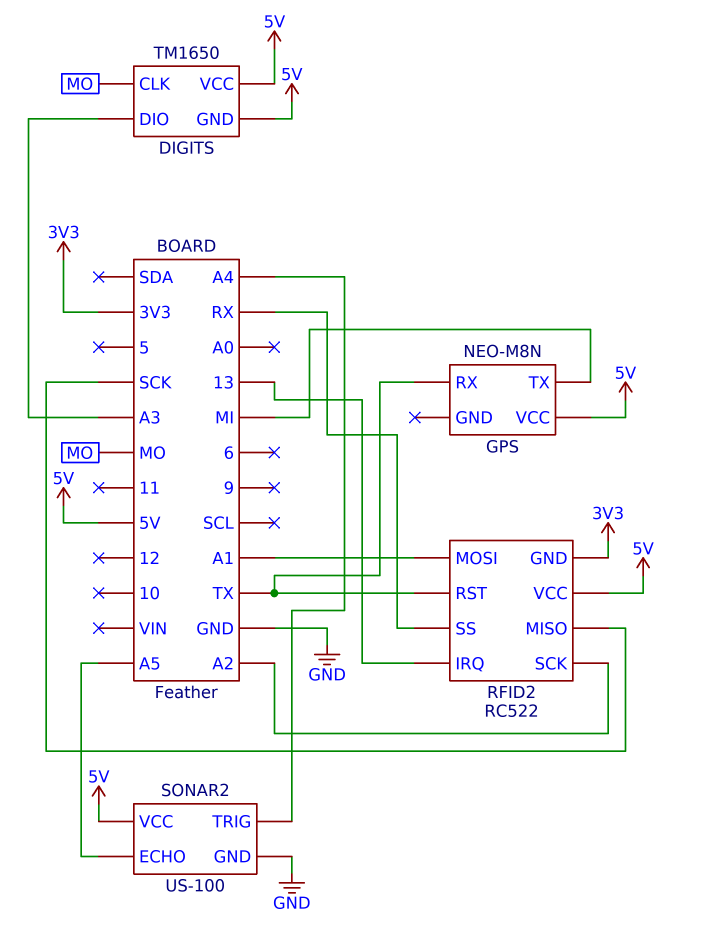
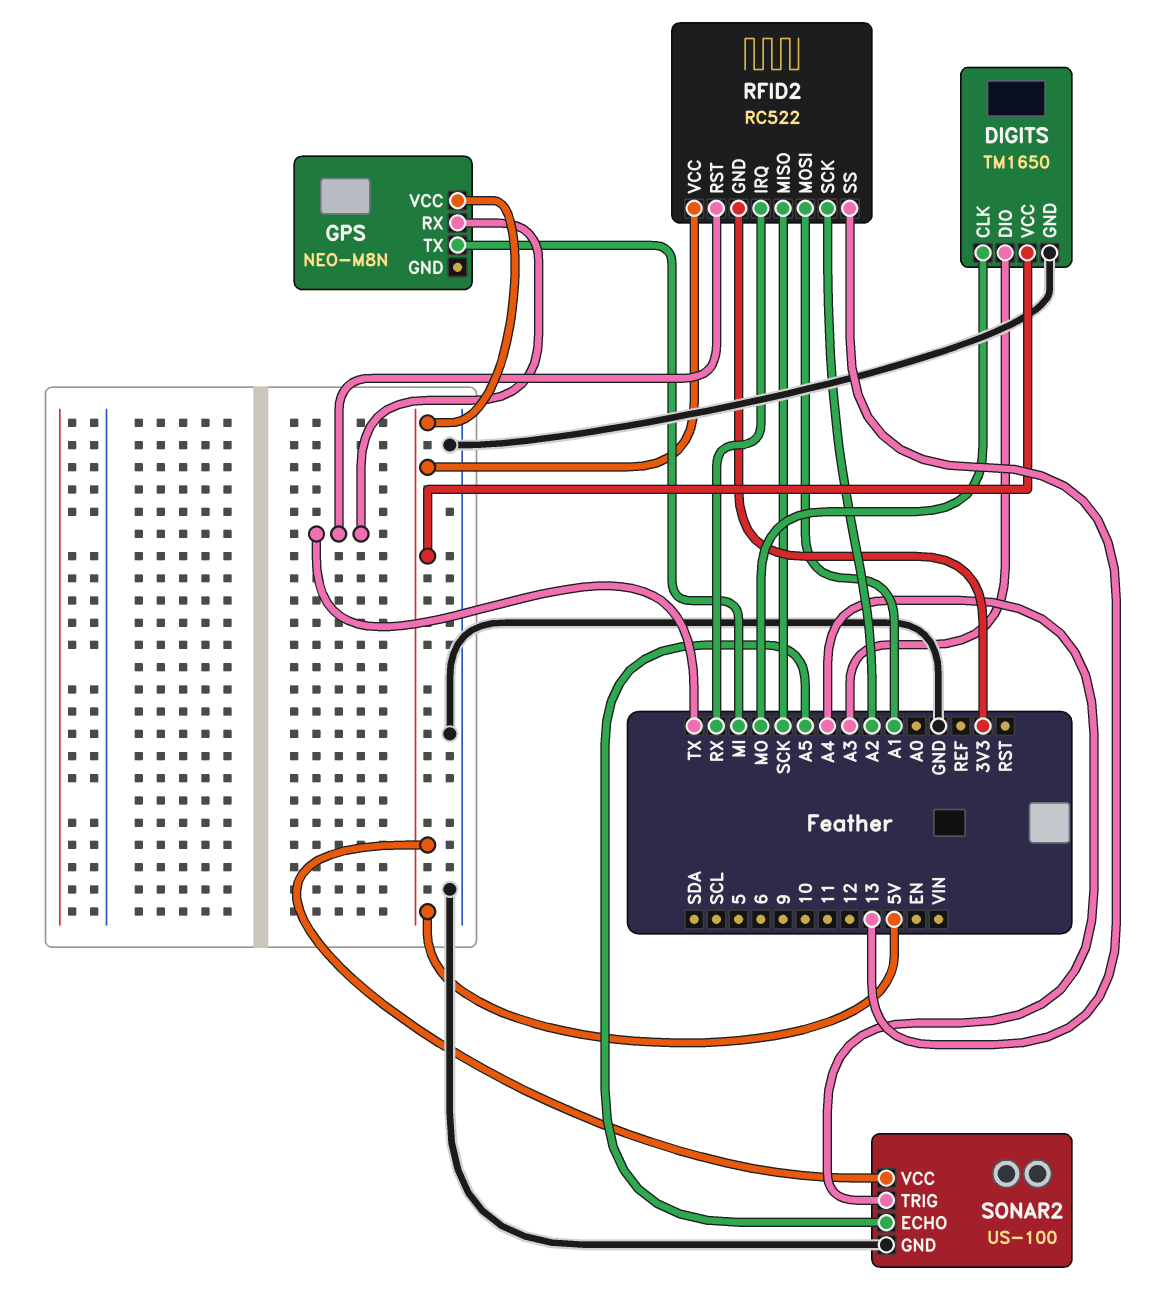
DIGITS pin GND: 5V -> GND
RFID2 pin IRQ: 13 -> RX
RFID2 pin SS: RX -> 13

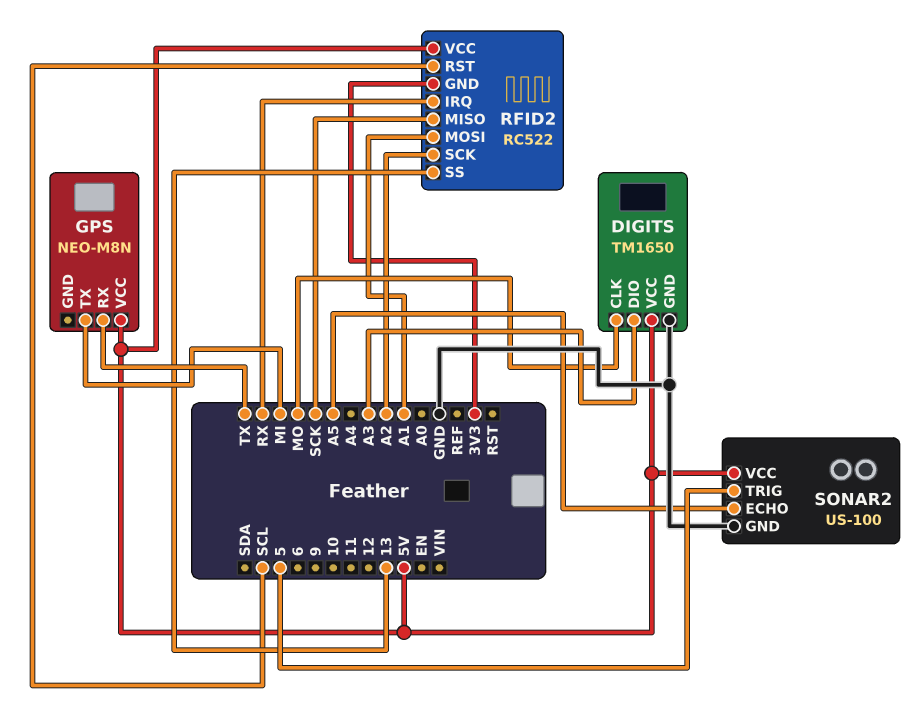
RFID2 pin RST: TX -> SCL
SONAR2 pin TRIG: A4 -> 5

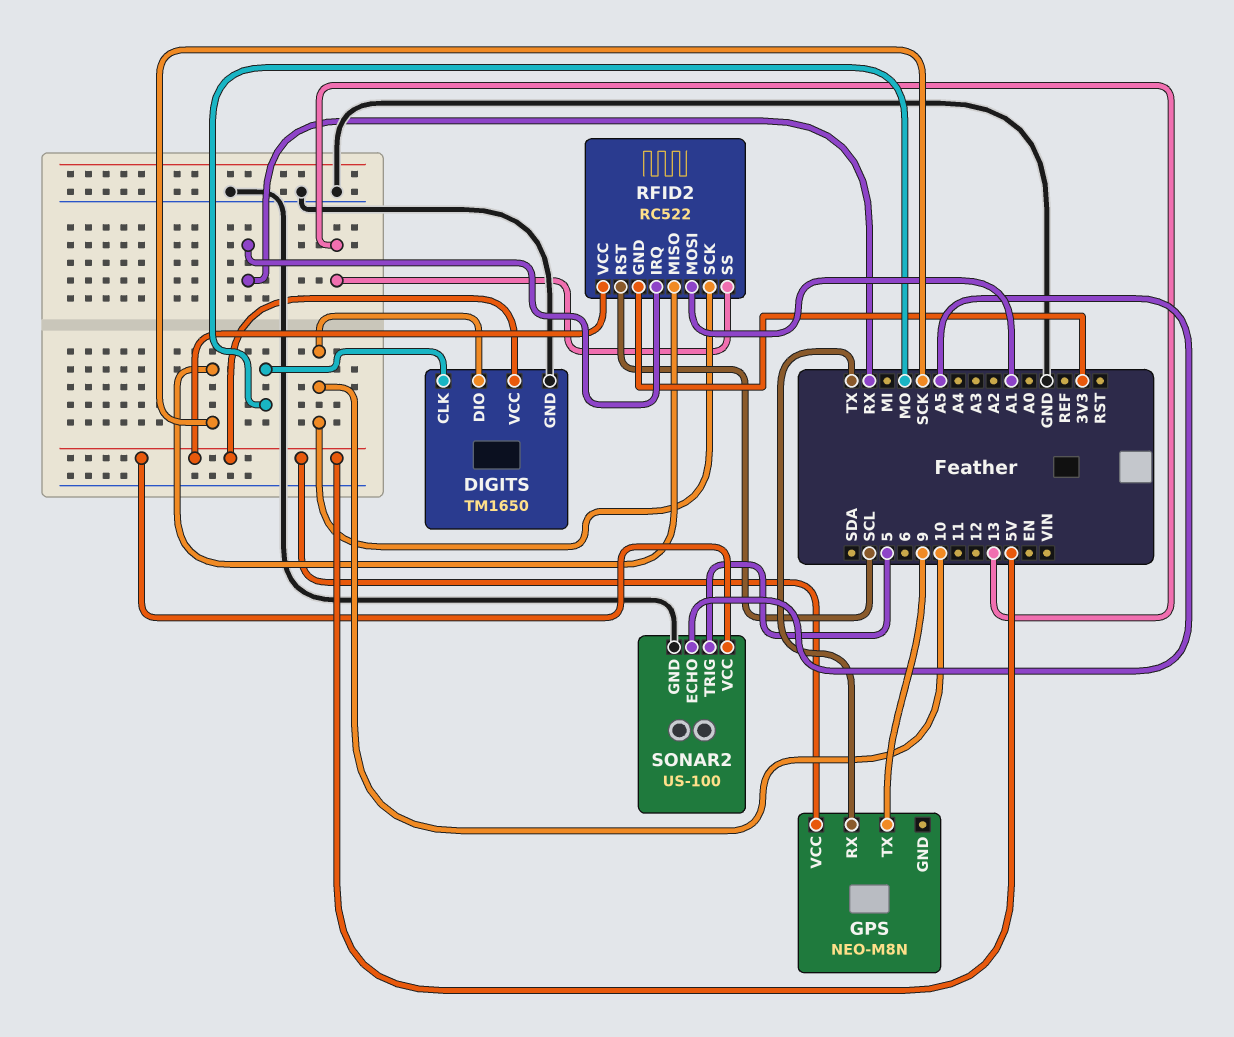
DIGITS pin DIO: A3 -> 10
GPS pin TX: MI -> 9
RFID2 pin SCK: A2 -> 10

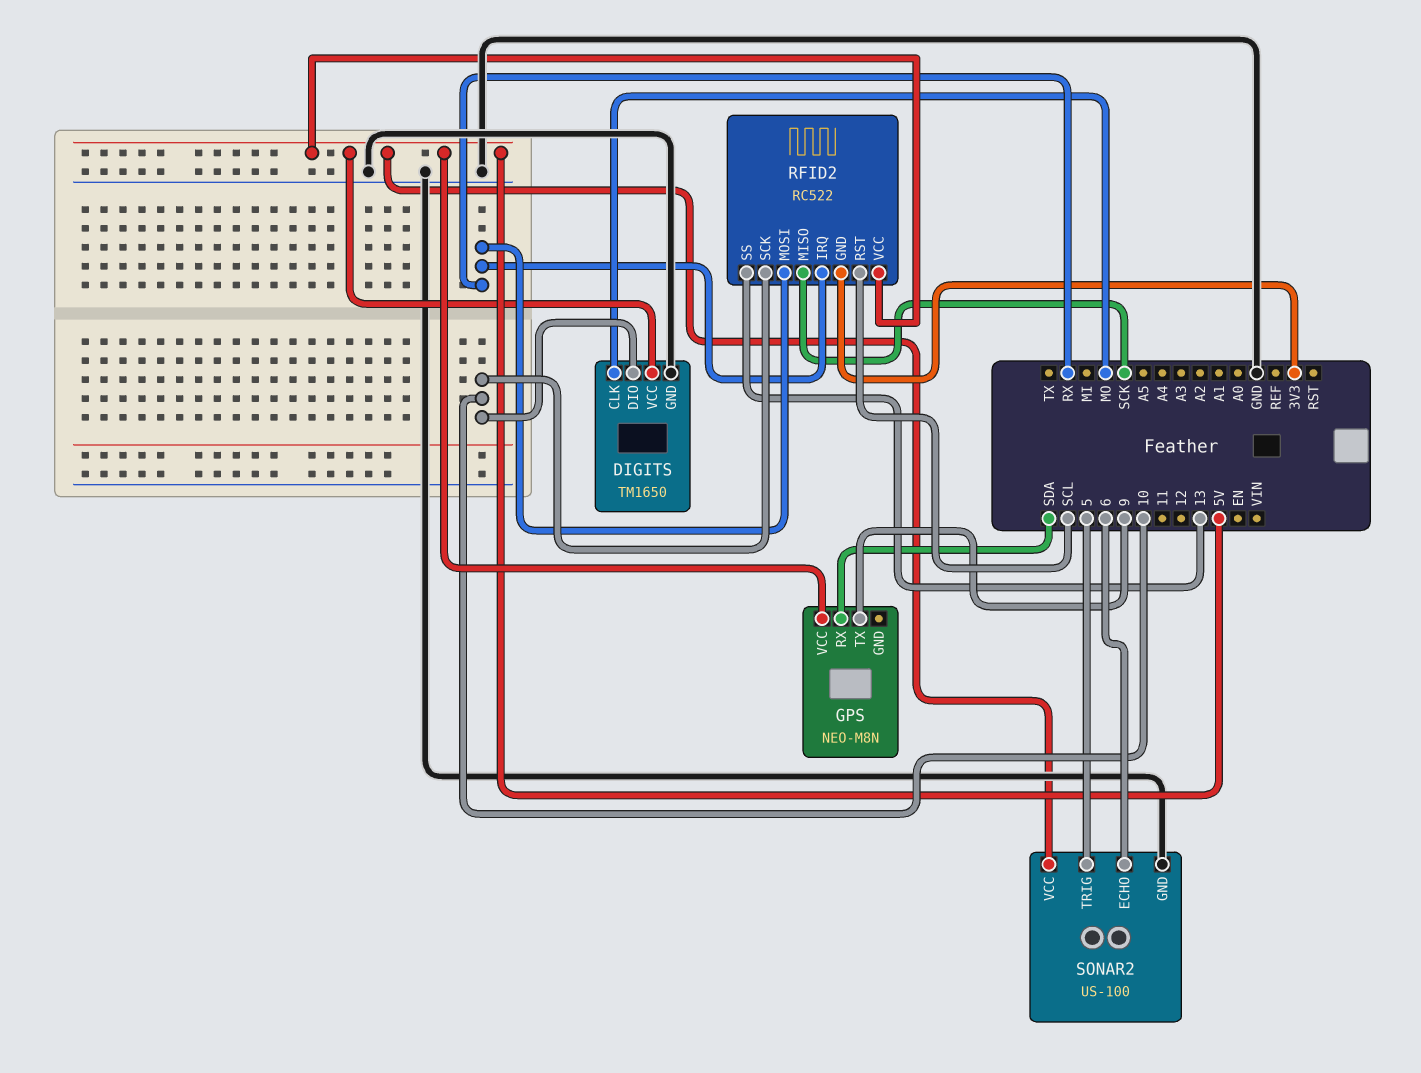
GPS pin RX: TX -> SDA
RFID2 pin MOSI: A1 -> RX
SONAR2 pin ECHO: A5 -> 6

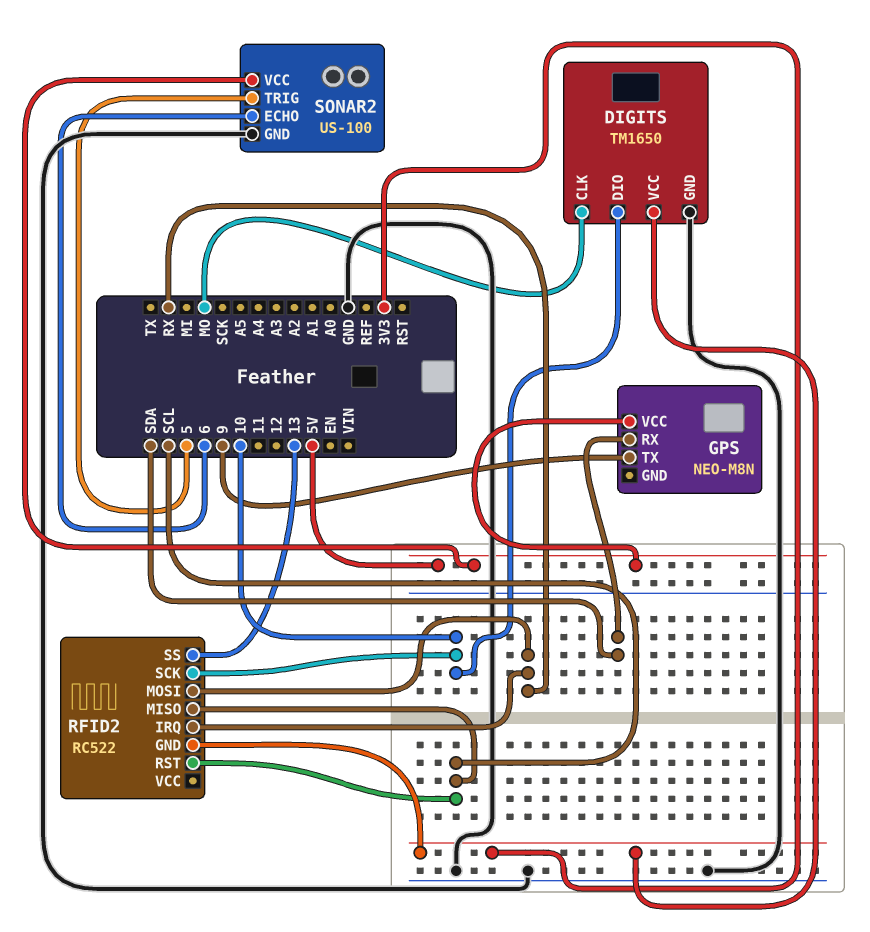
DIGITS pin VCC: 5V -> 3V3
RFID2 pin MISO: SCK -> SCL
RFID2 pin VCC: 5V -> none

